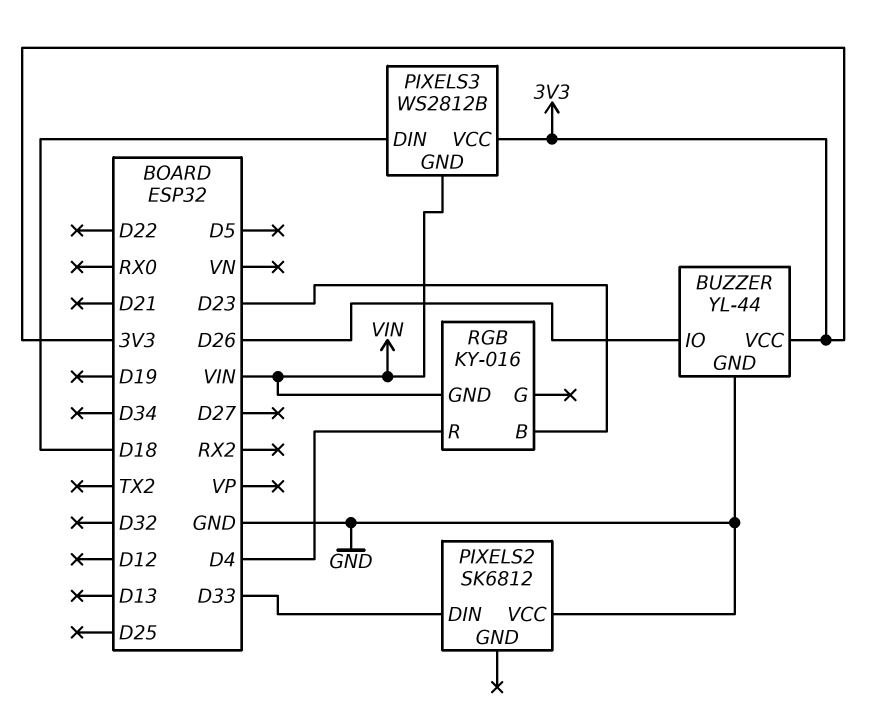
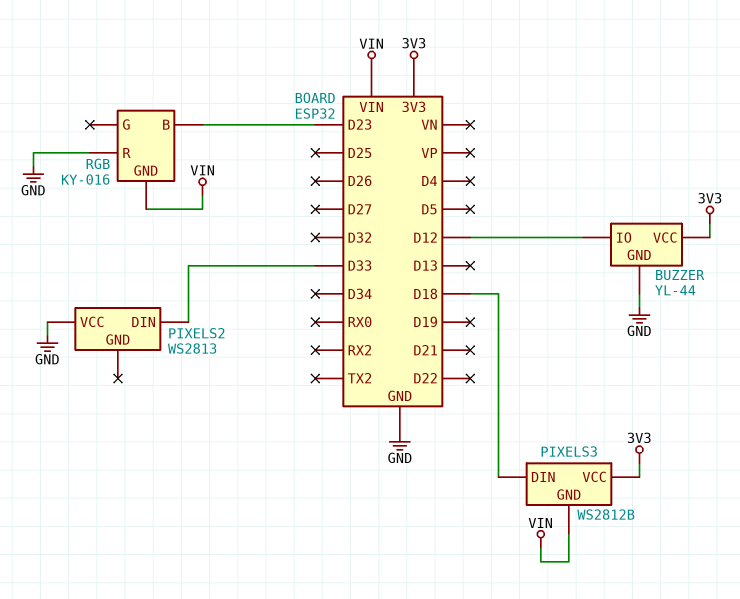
BUZZER pin IO: D26 -> D12
PIXELS2: SK6812 -> WS2813
RGB pin R: D4 -> GND

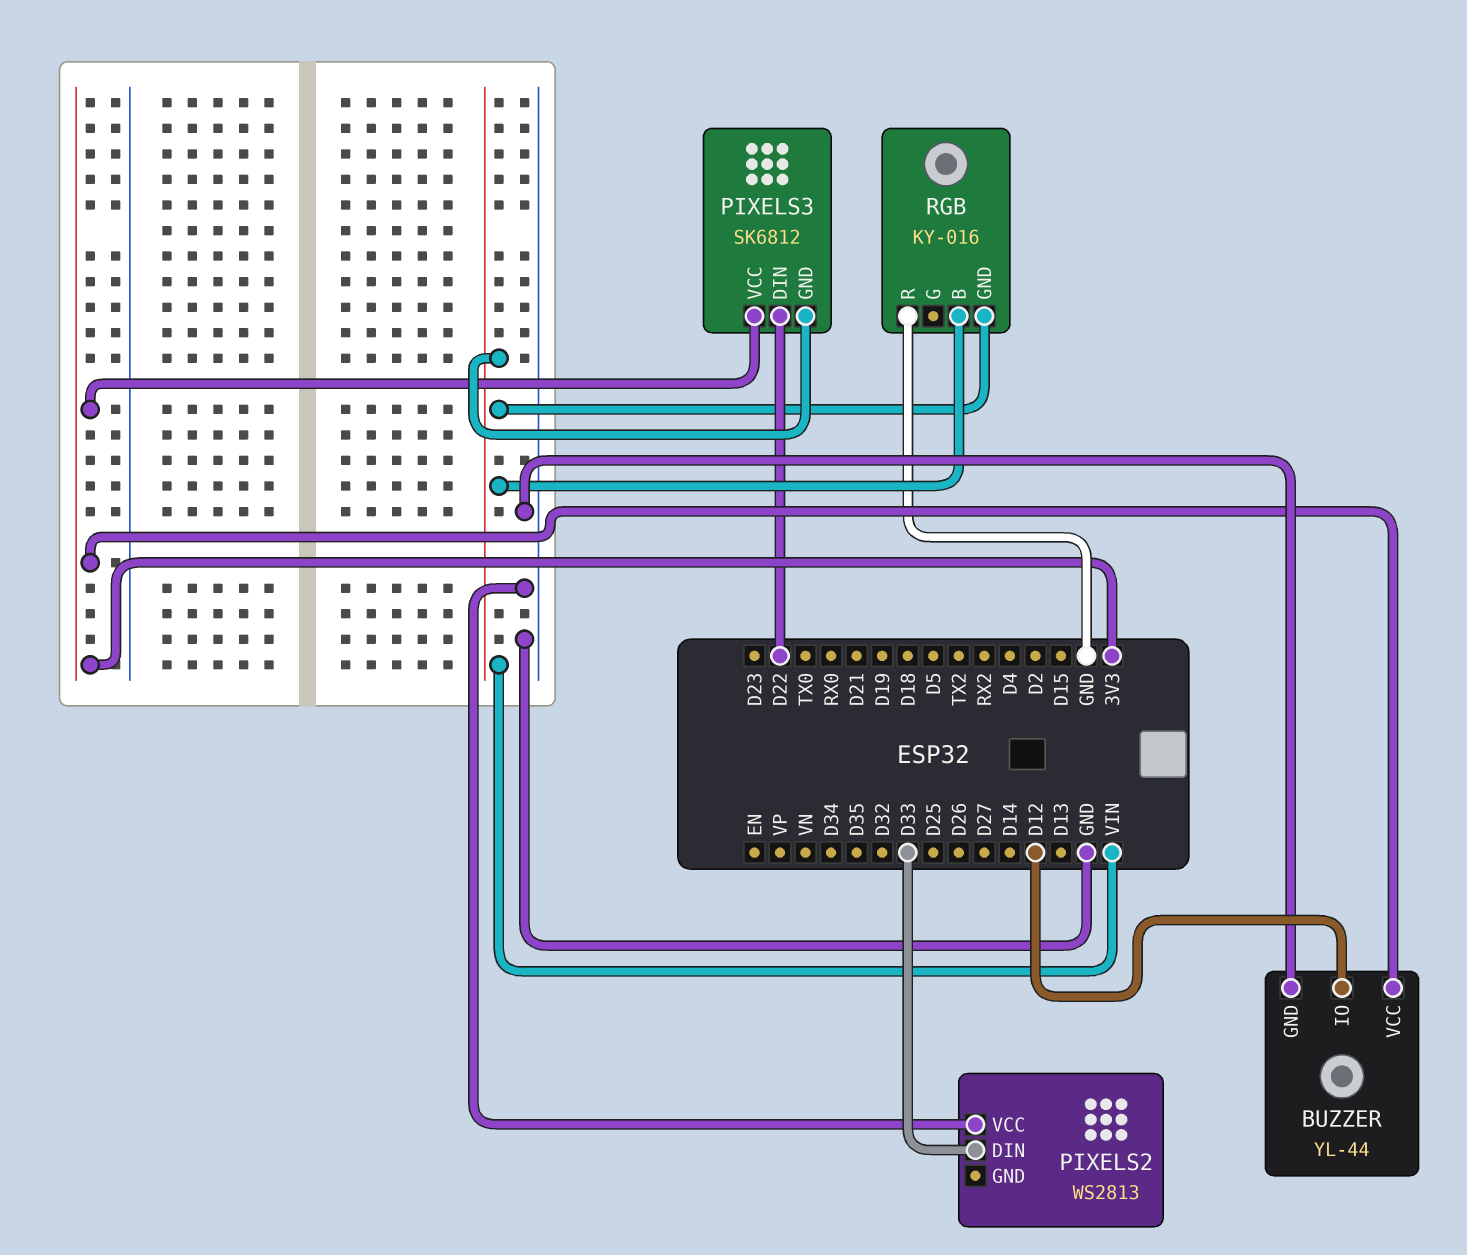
PIXELS3: WS2812B -> SK6812
PIXELS3 pin DIN: D18 -> D22
RGB pin B: D23 -> VIN

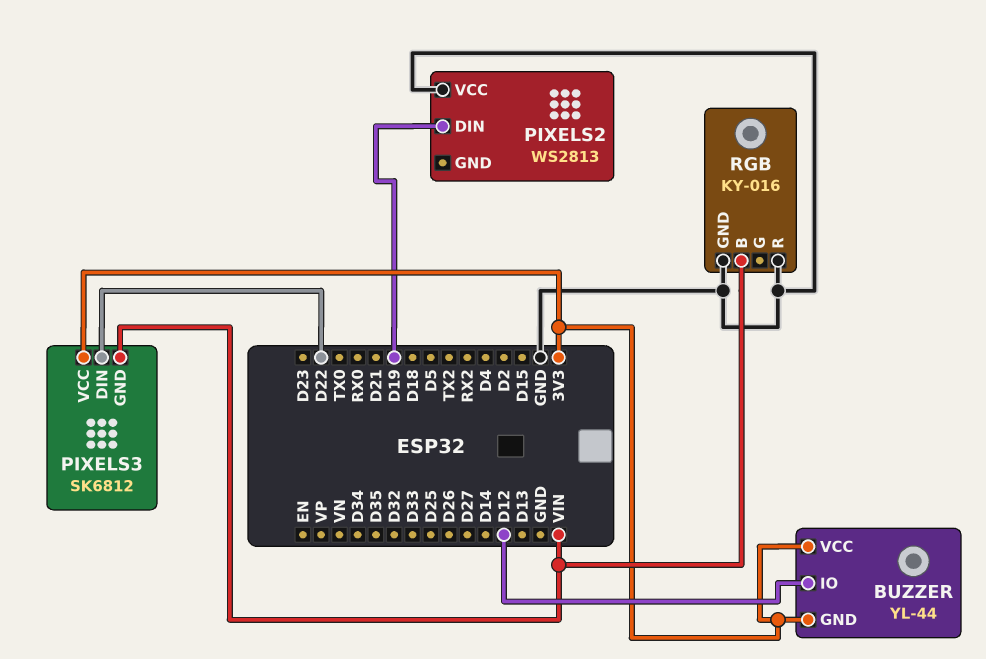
BUZZER pin GND: GND -> 3V3
PIXELS2 pin DIN: D33 -> D19
RGB pin GND: VIN -> GND

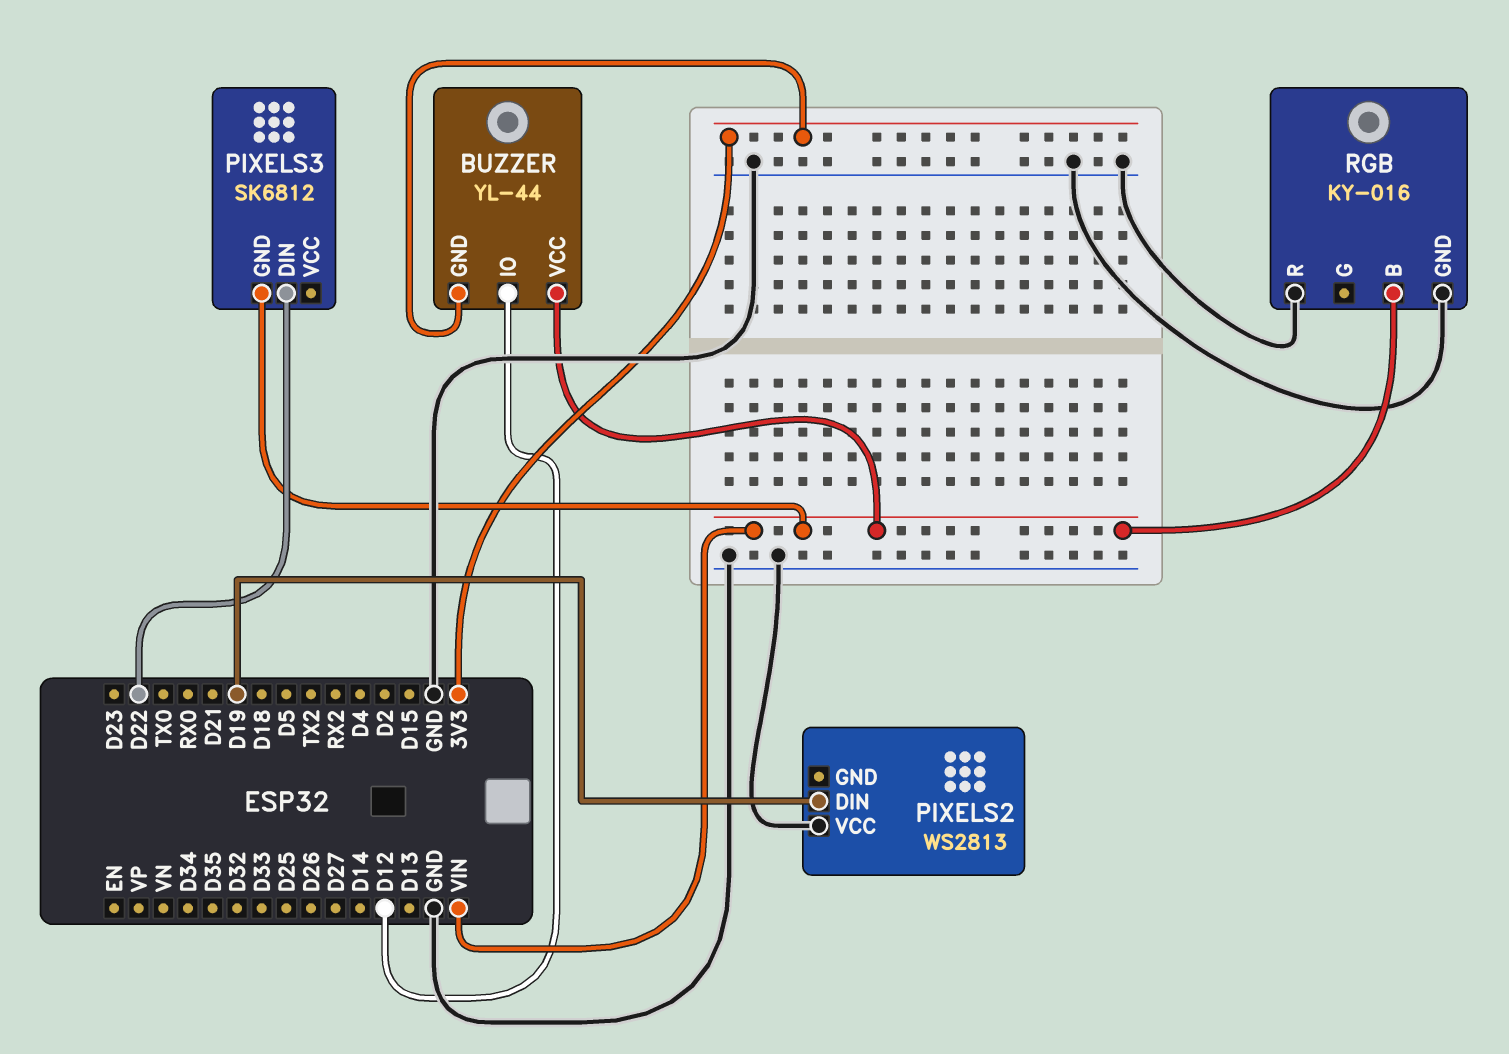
BUZZER pin VCC: 3V3 -> VIN
PIXELS3 pin VCC: 3V3 -> none

